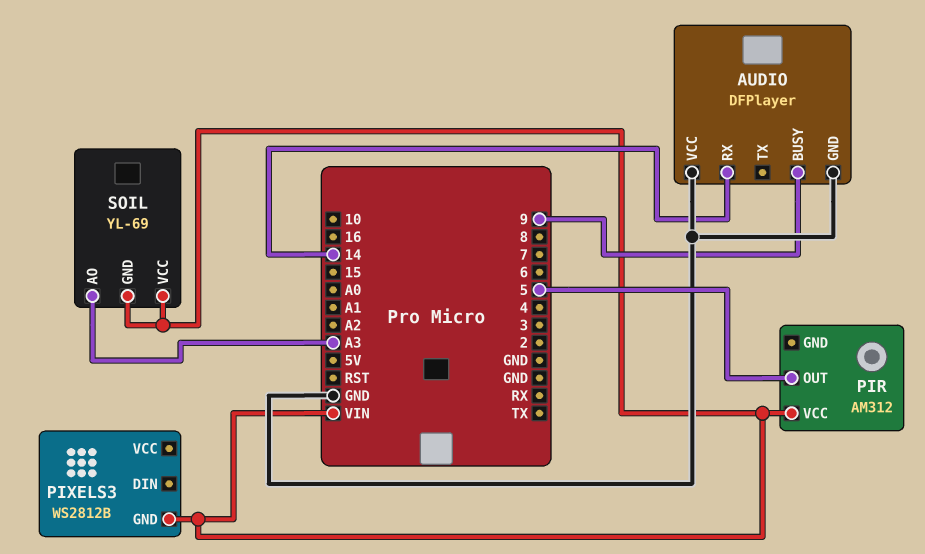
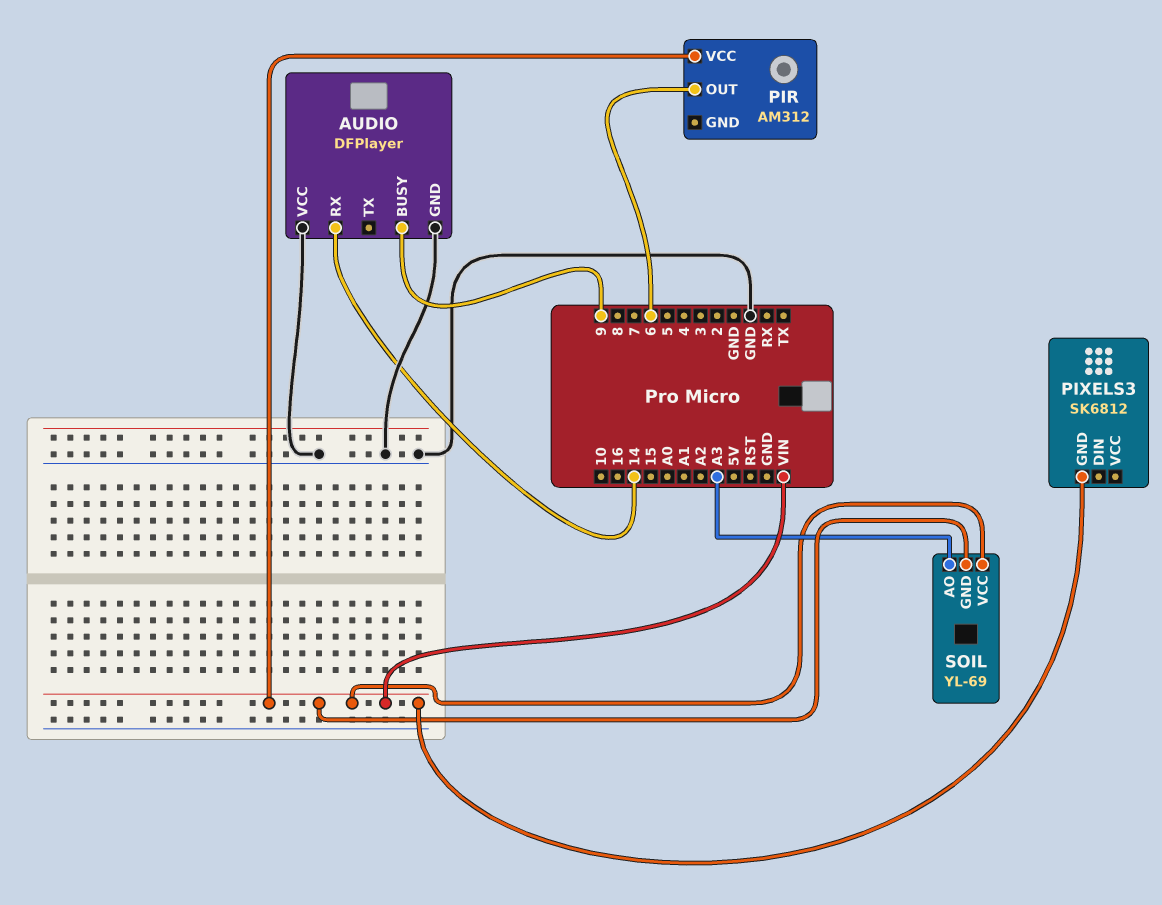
PIR pin OUT: 5 -> 6
PIXELS3: WS2812B -> SK6812

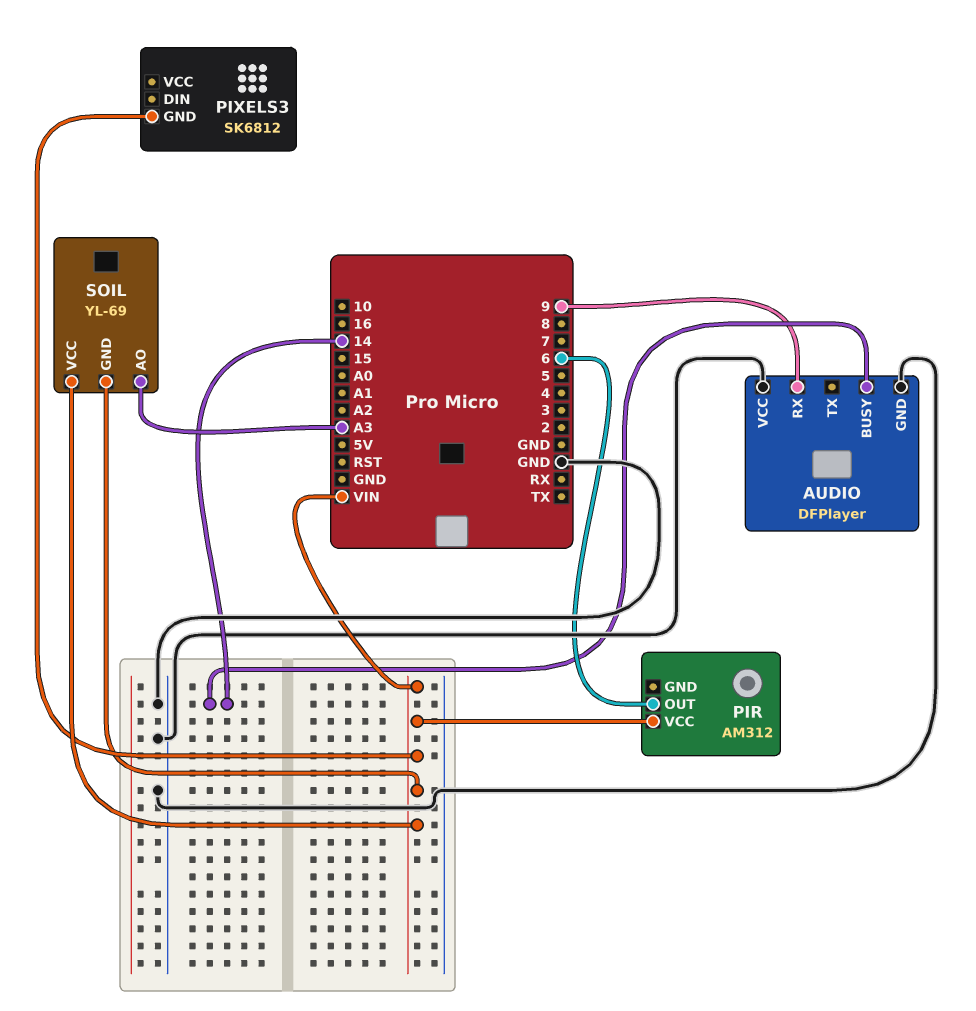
AUDIO pin BUSY: 9 -> 14
AUDIO pin RX: 14 -> 9

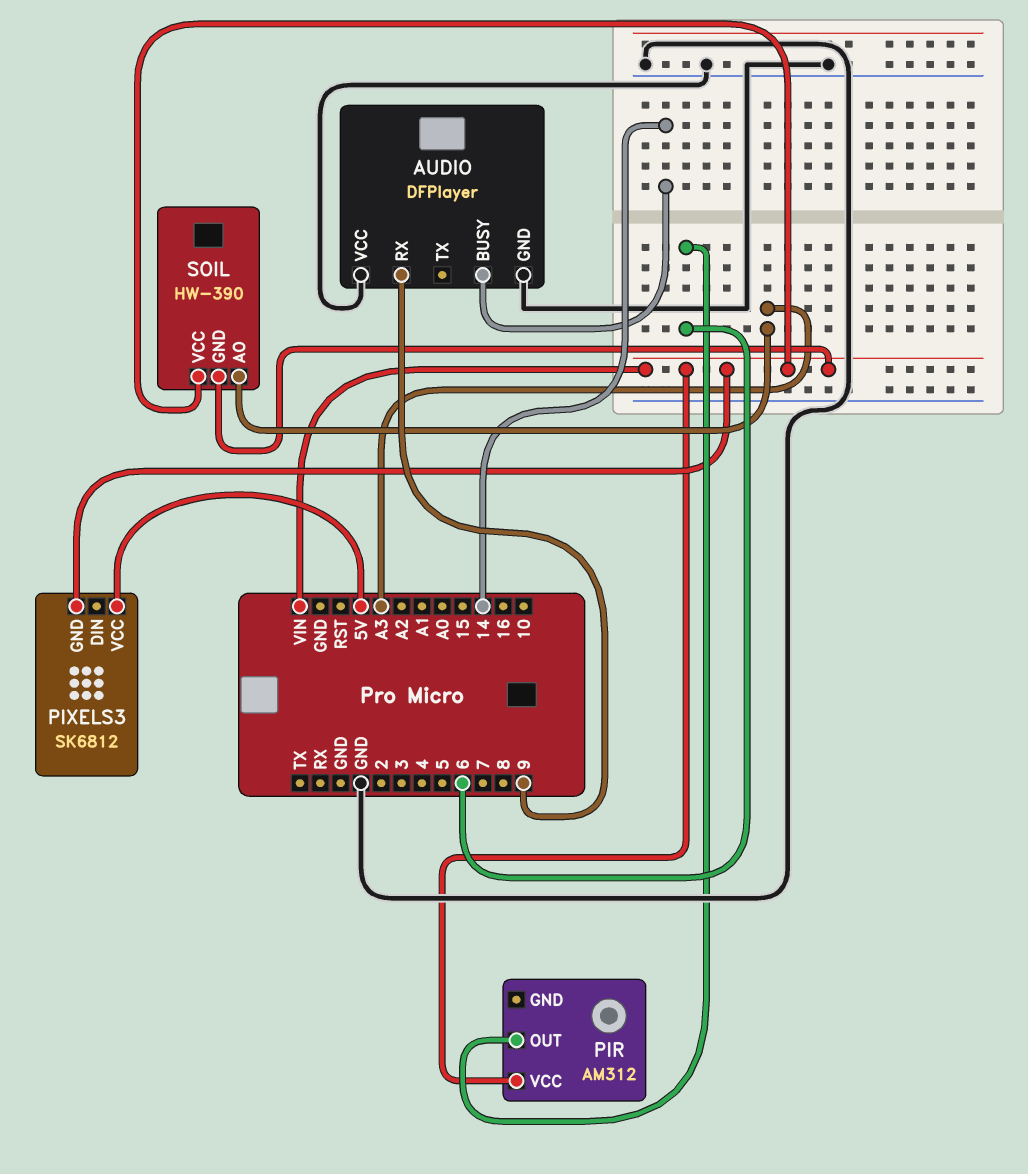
PIXELS3 pin VCC: none -> 5V
SOIL: YL-69 -> HW-390

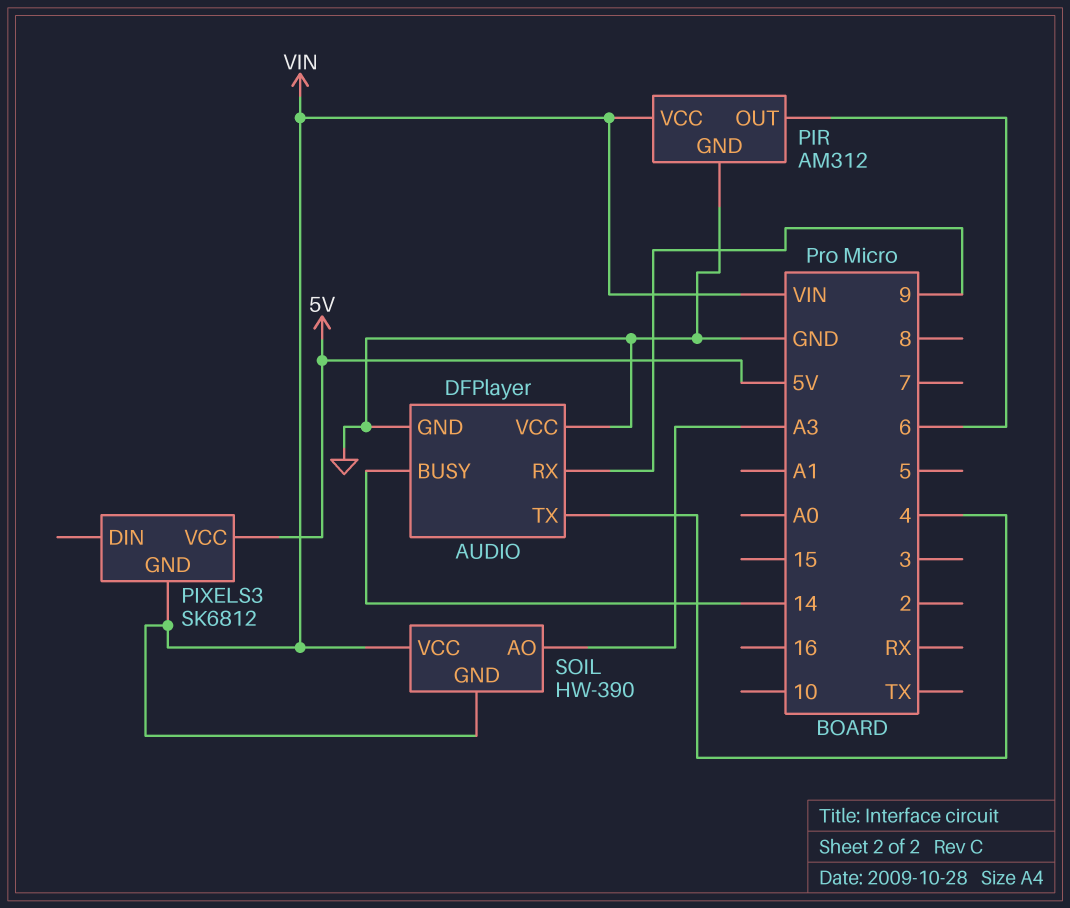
AUDIO pin TX: none -> 4
PIR pin GND: none -> GND

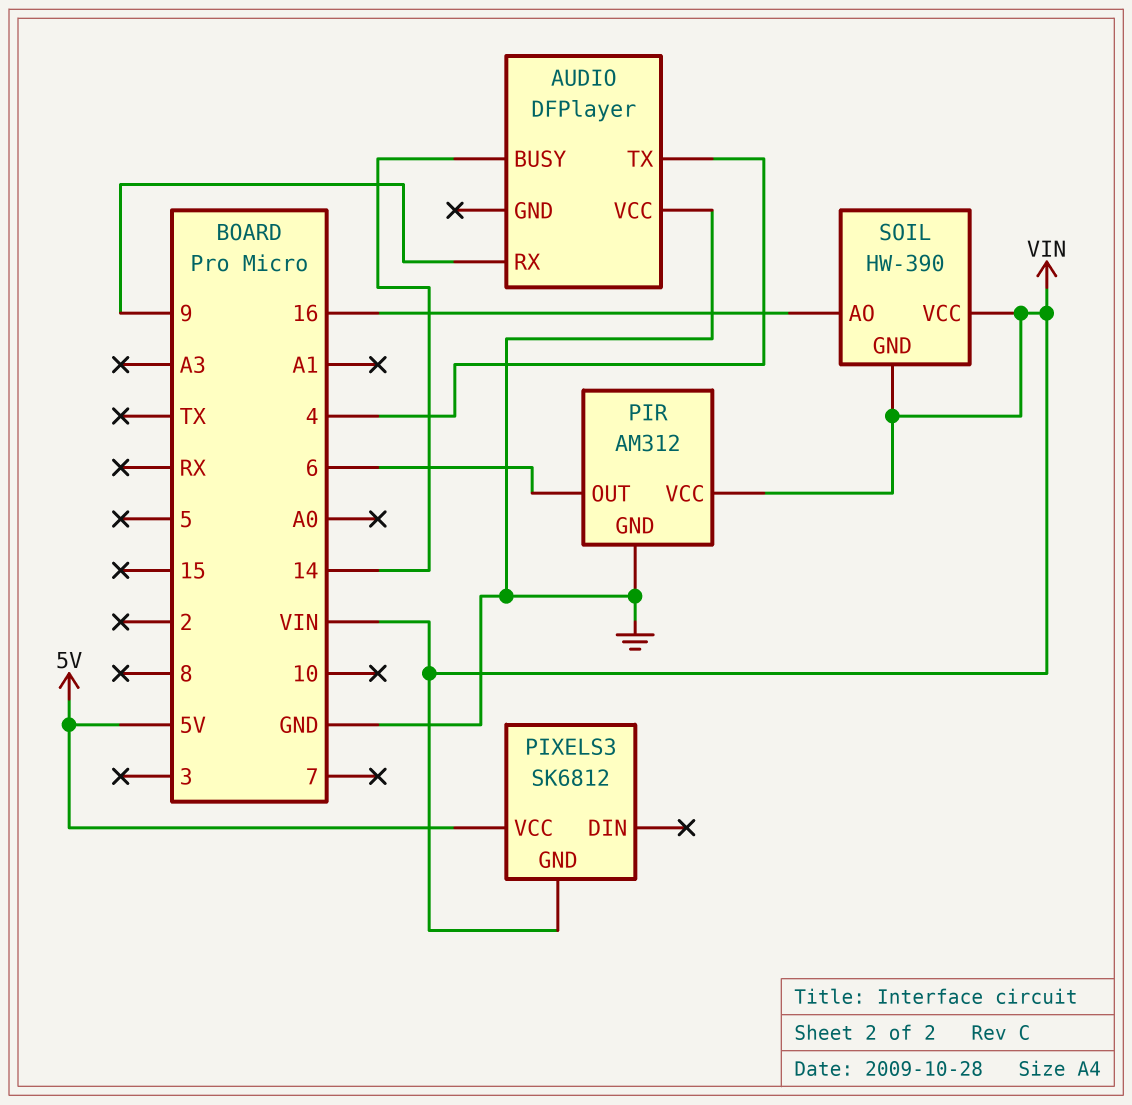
AUDIO pin GND: GND -> none
SOIL pin AO: A3 -> 16

